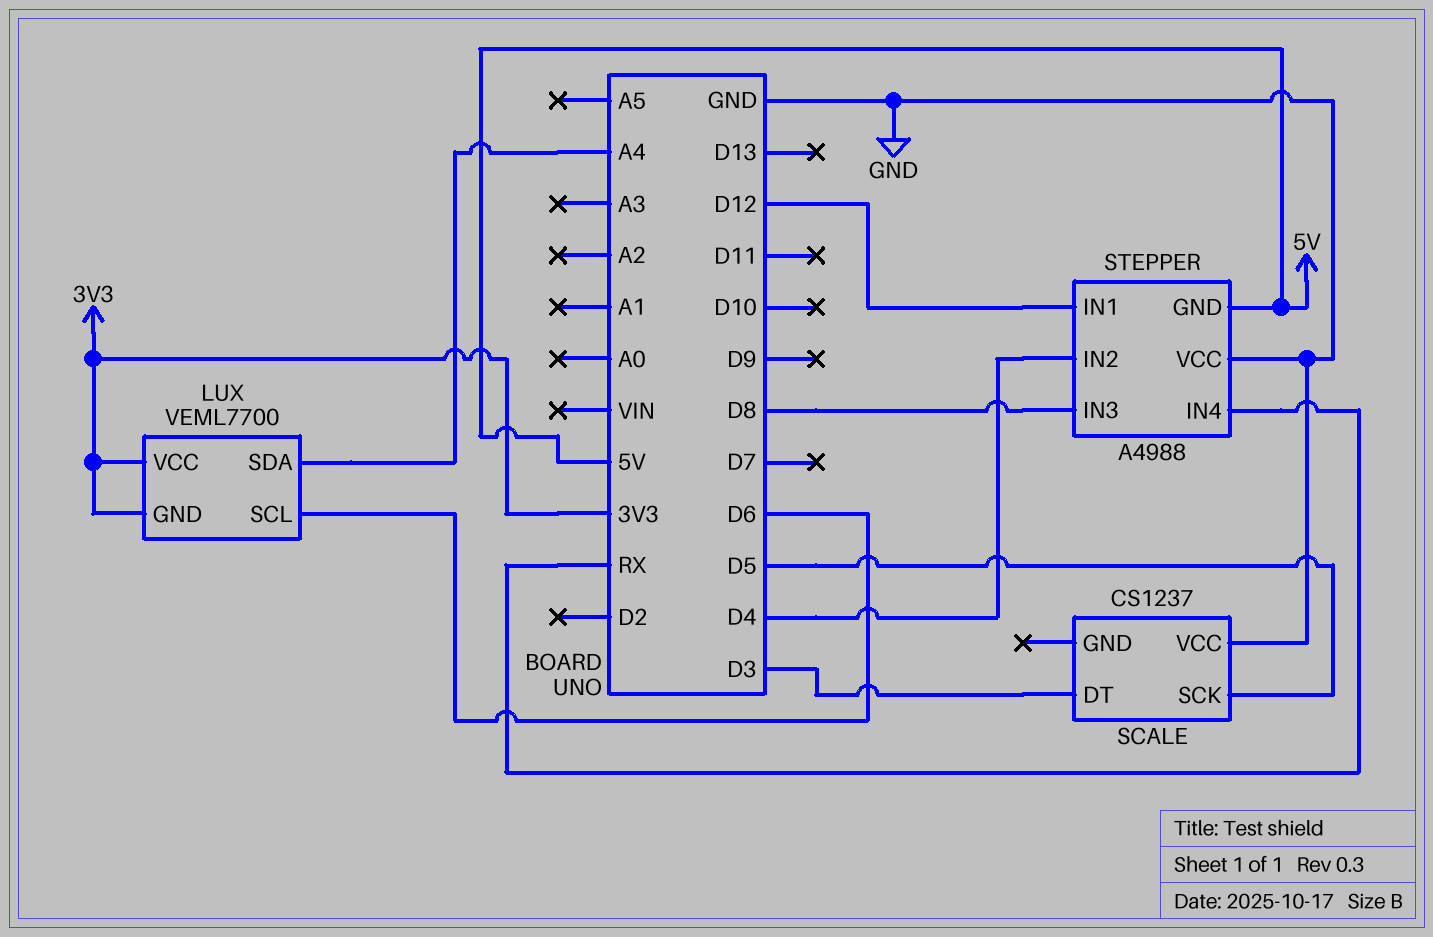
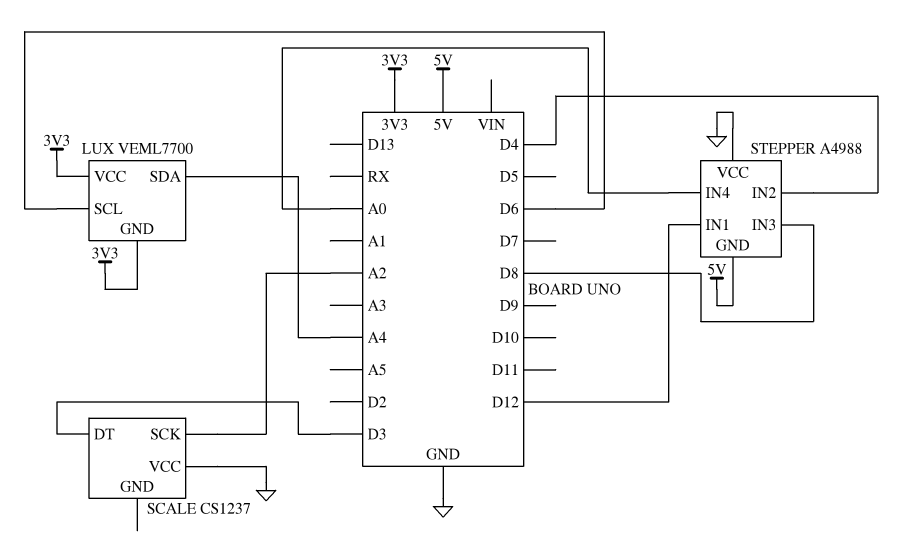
SCALE pin SCK: D5 -> A2
STEPPER pin IN4: RX -> A0

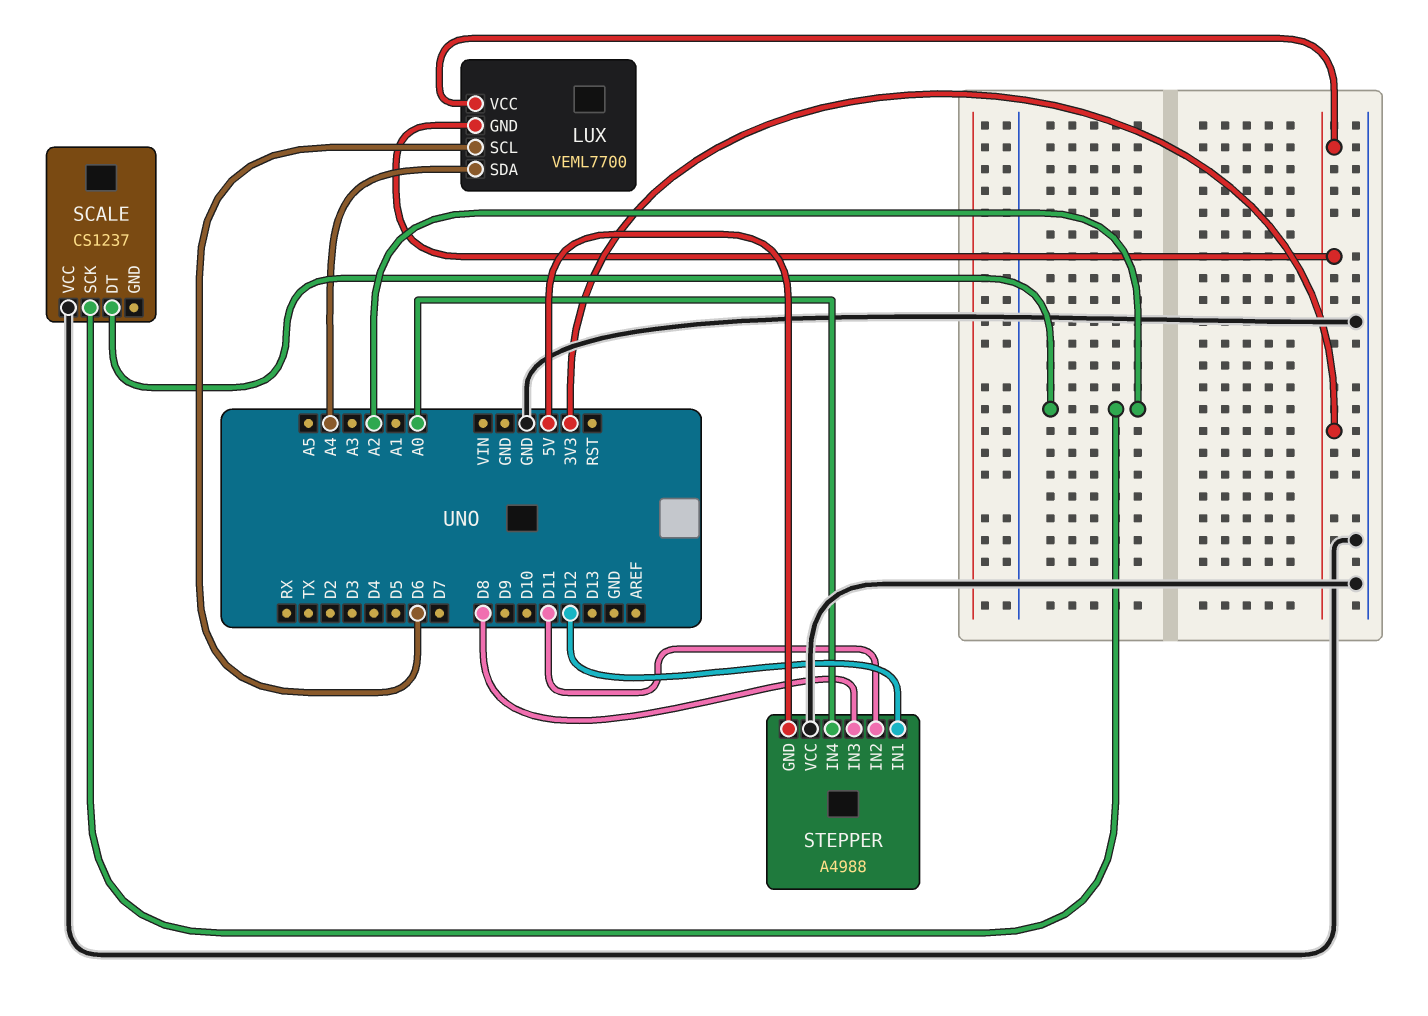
SCALE pin DT: D3 -> A2
STEPPER pin IN2: D4 -> D11

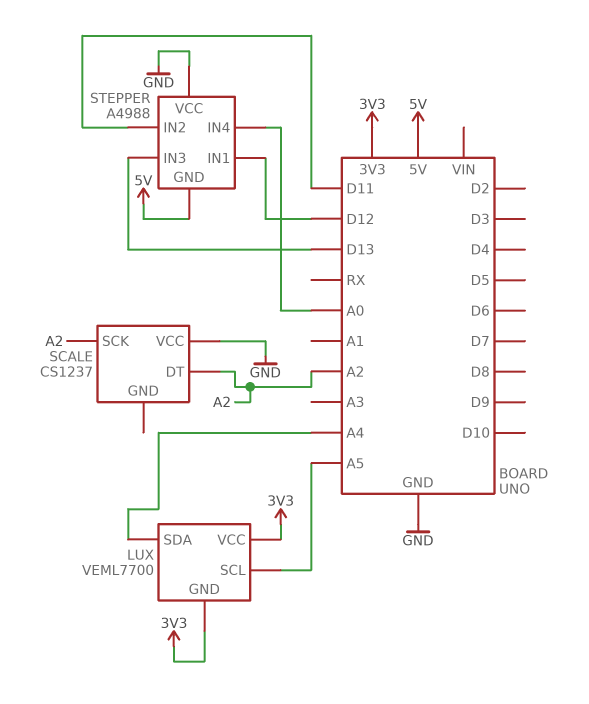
LUX pin SCL: D6 -> A5
STEPPER pin IN3: D8 -> D13

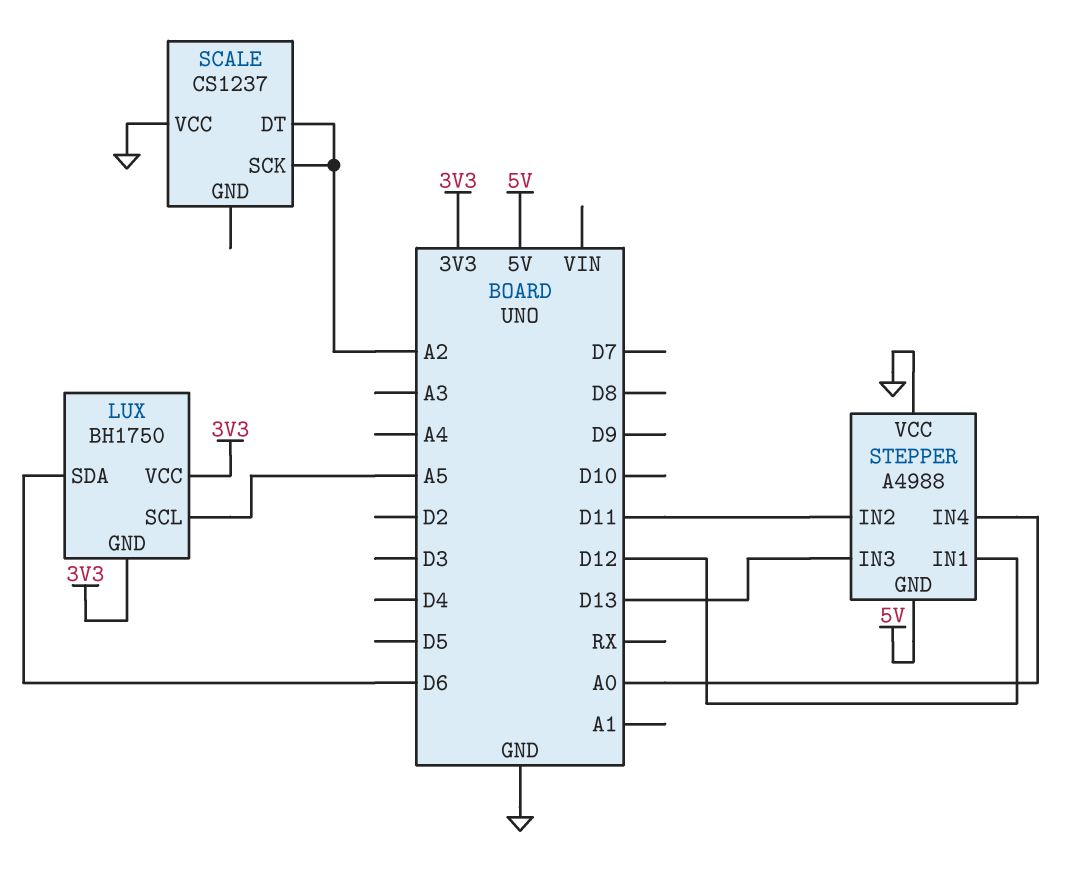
LUX: VEML7700 -> BH1750
LUX pin SDA: A4 -> D6

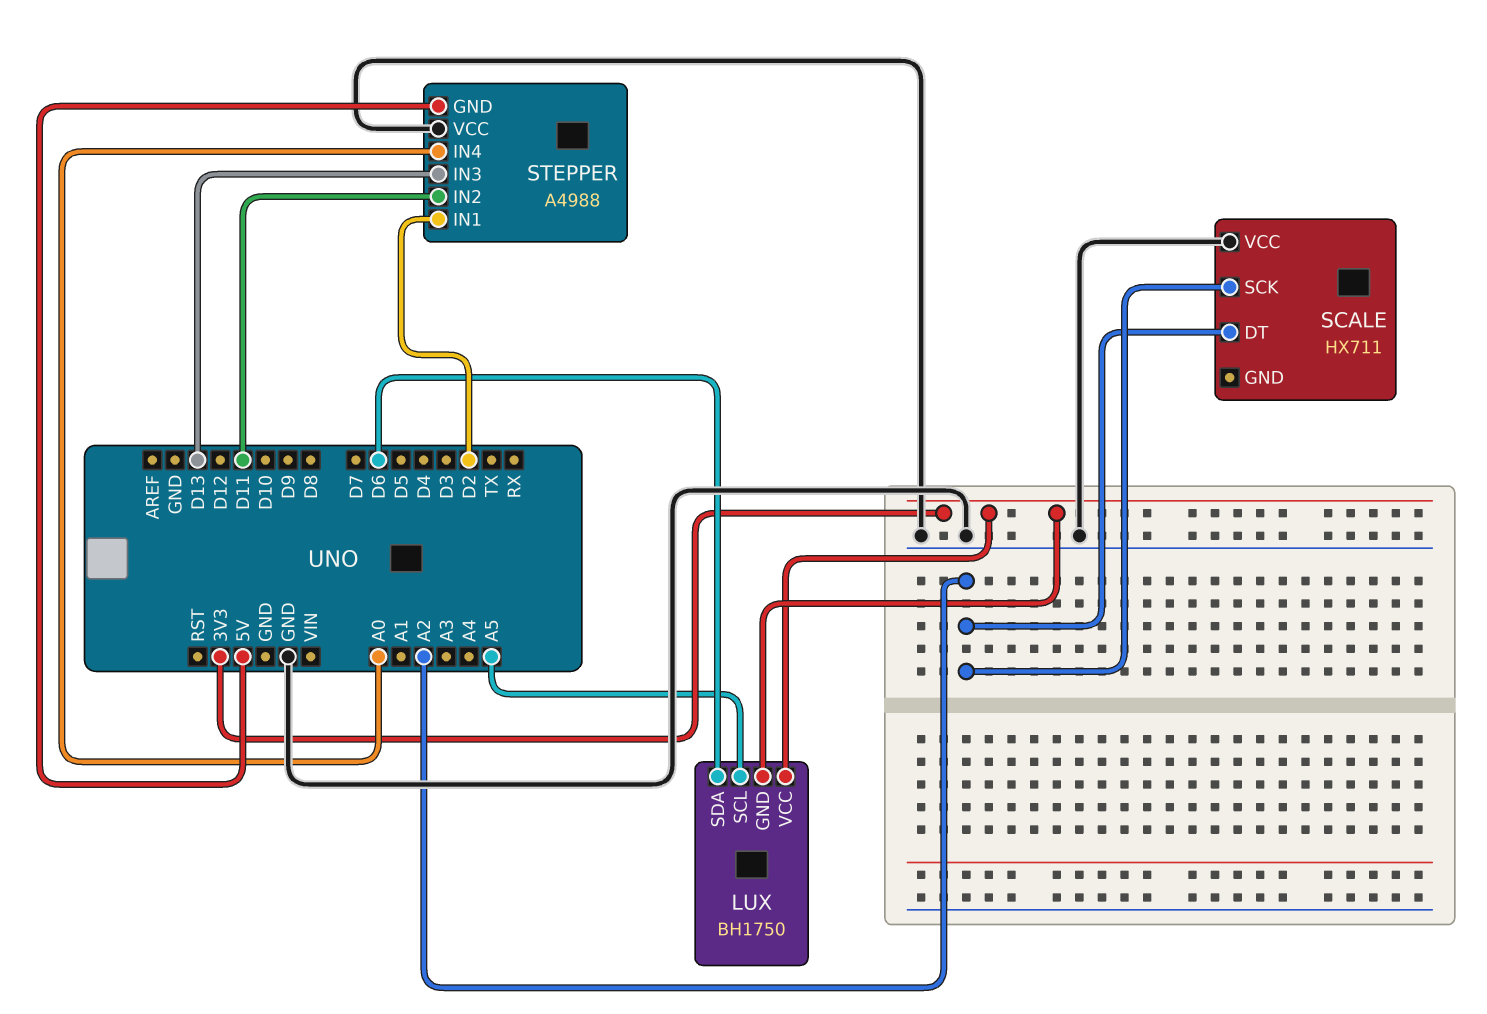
SCALE: CS1237 -> HX711
STEPPER pin IN1: D12 -> D2

